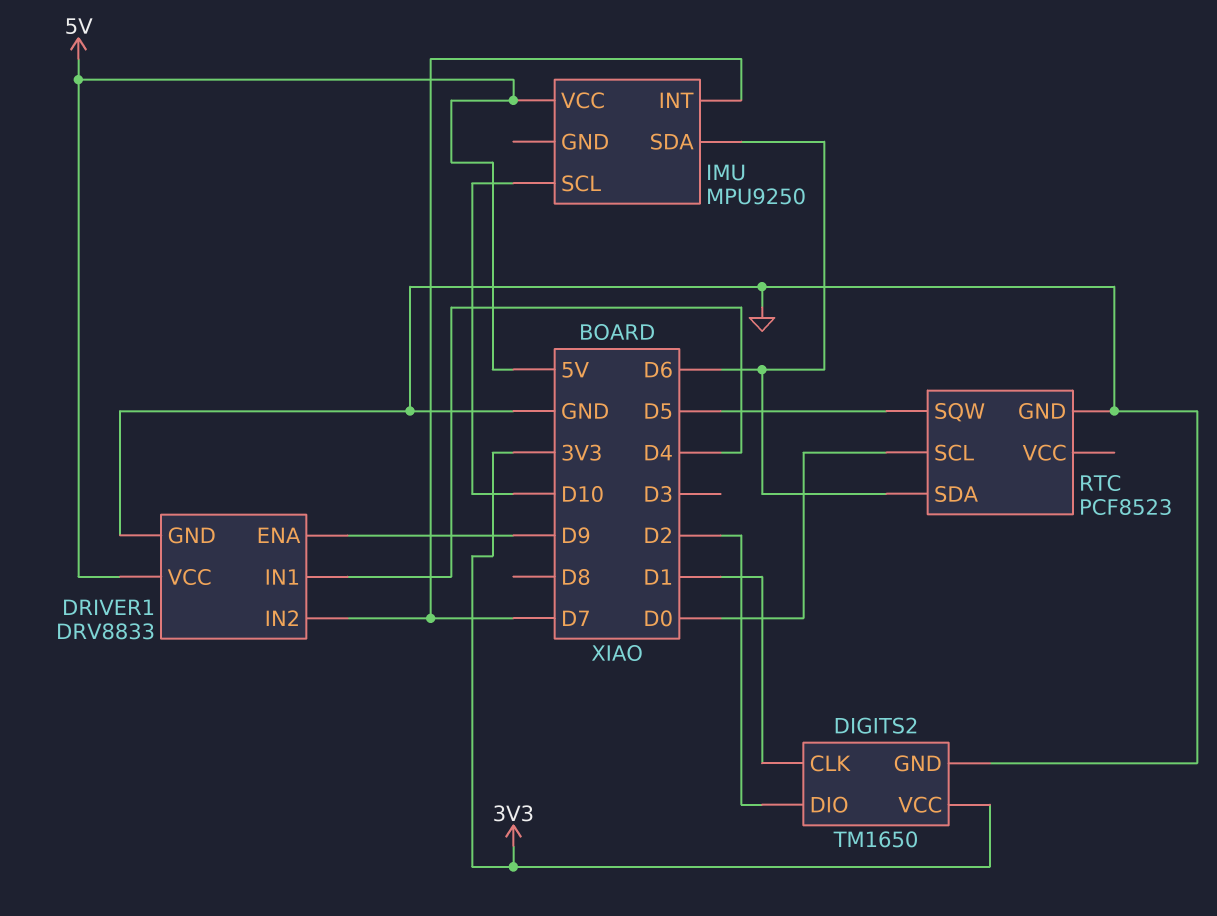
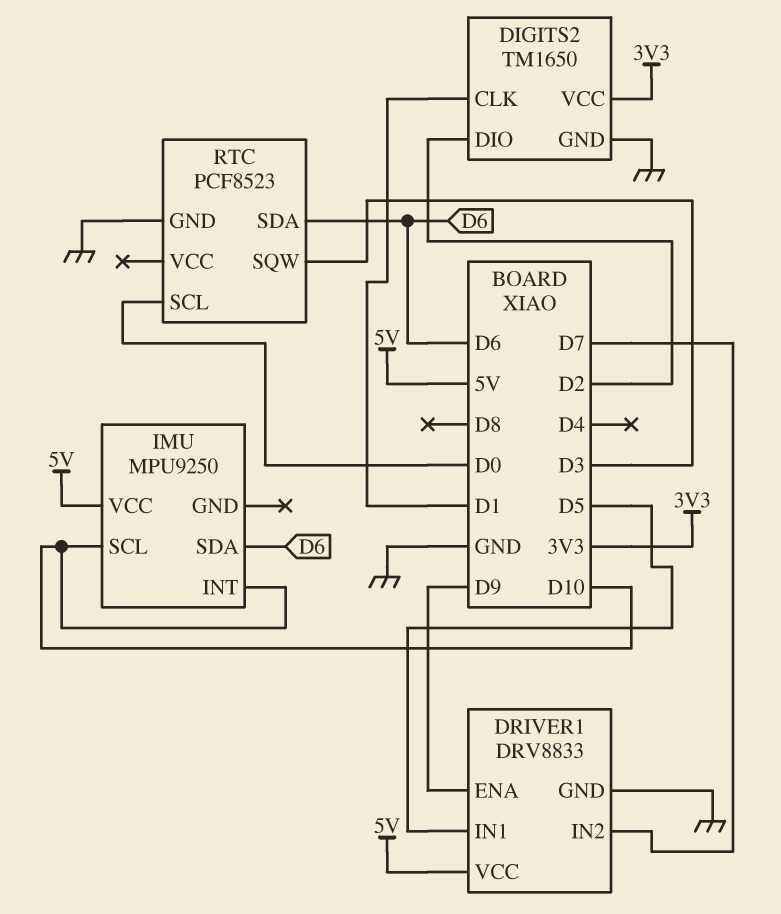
DRIVER1 pin IN1: D4 -> D5
IMU pin INT: D7 -> D10
RTC pin SQW: D5 -> D3

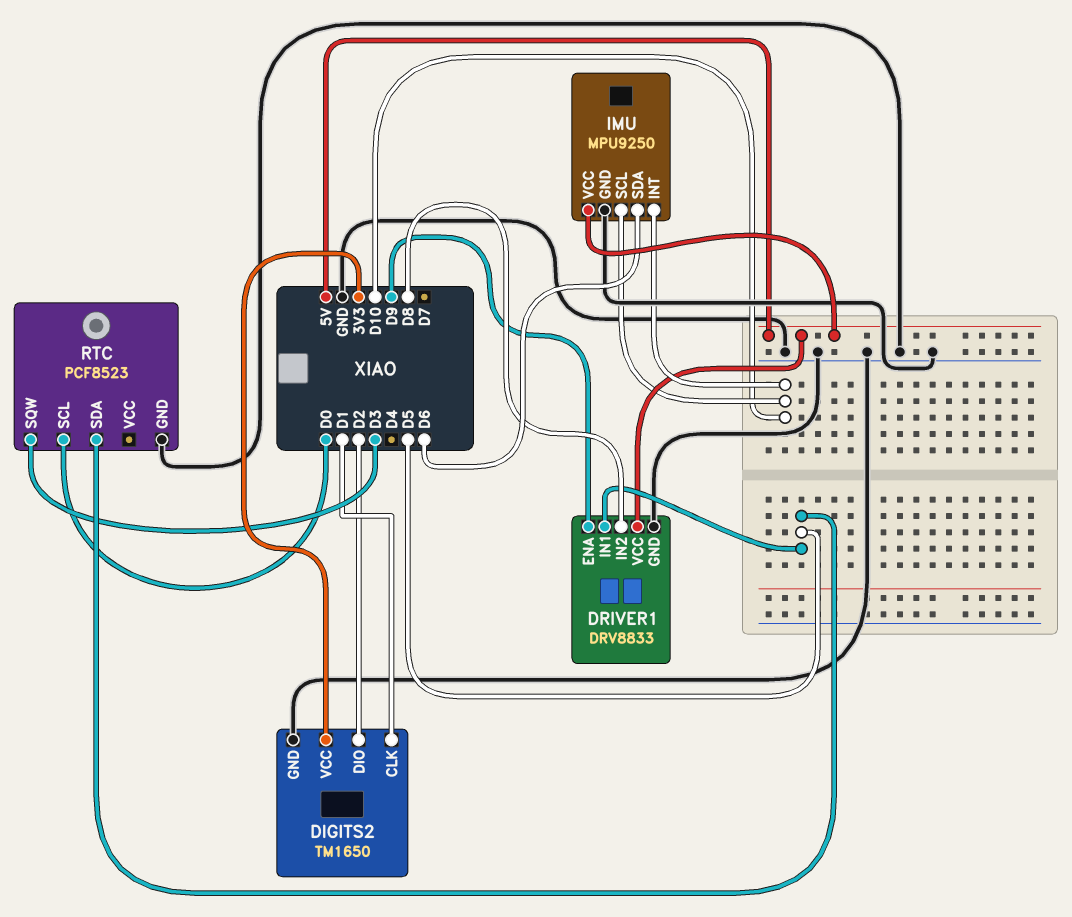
DRIVER1 pin IN2: D7 -> D8
IMU pin GND: none -> GND
RTC pin SDA: D6 -> D5

